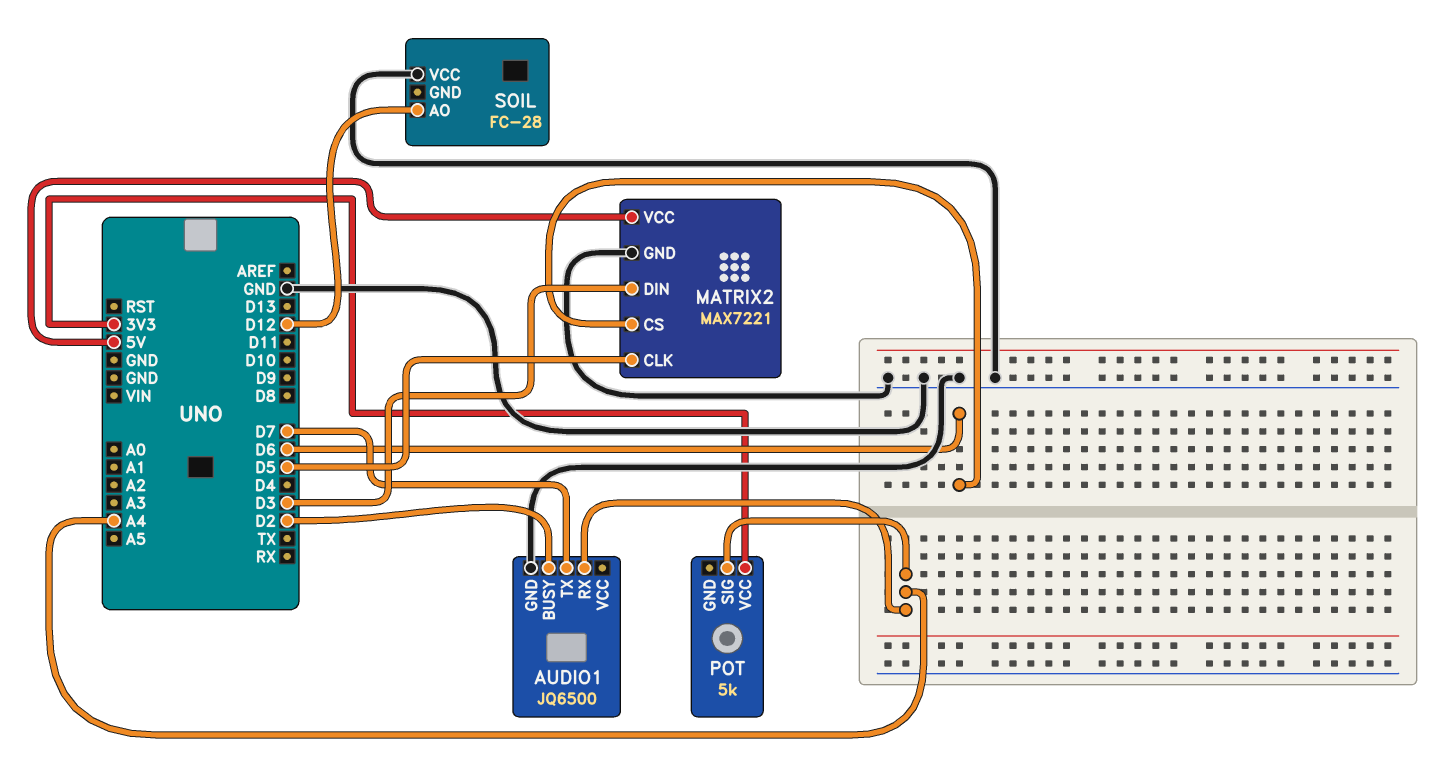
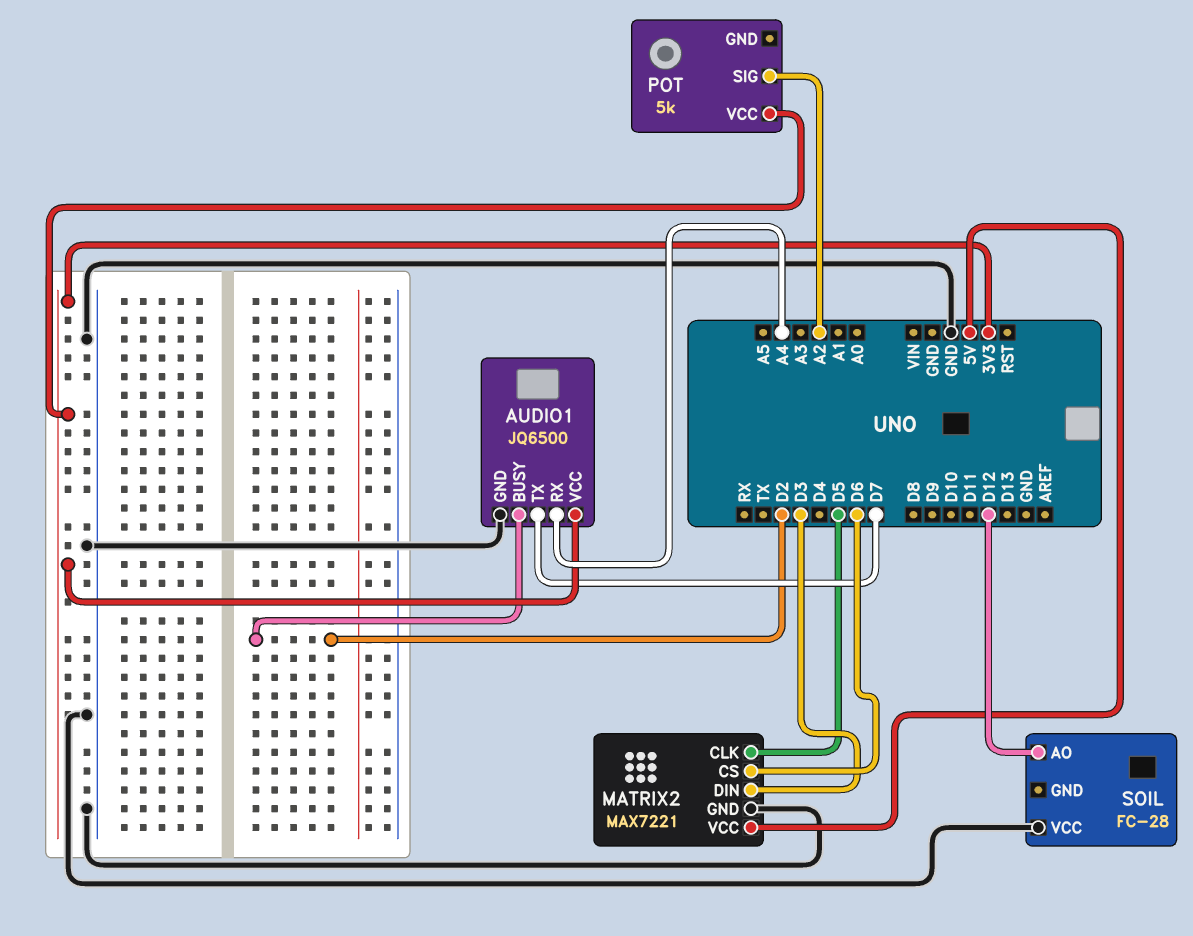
AUDIO1 pin VCC: none -> 3V3
POT pin SIG: A4 -> A2

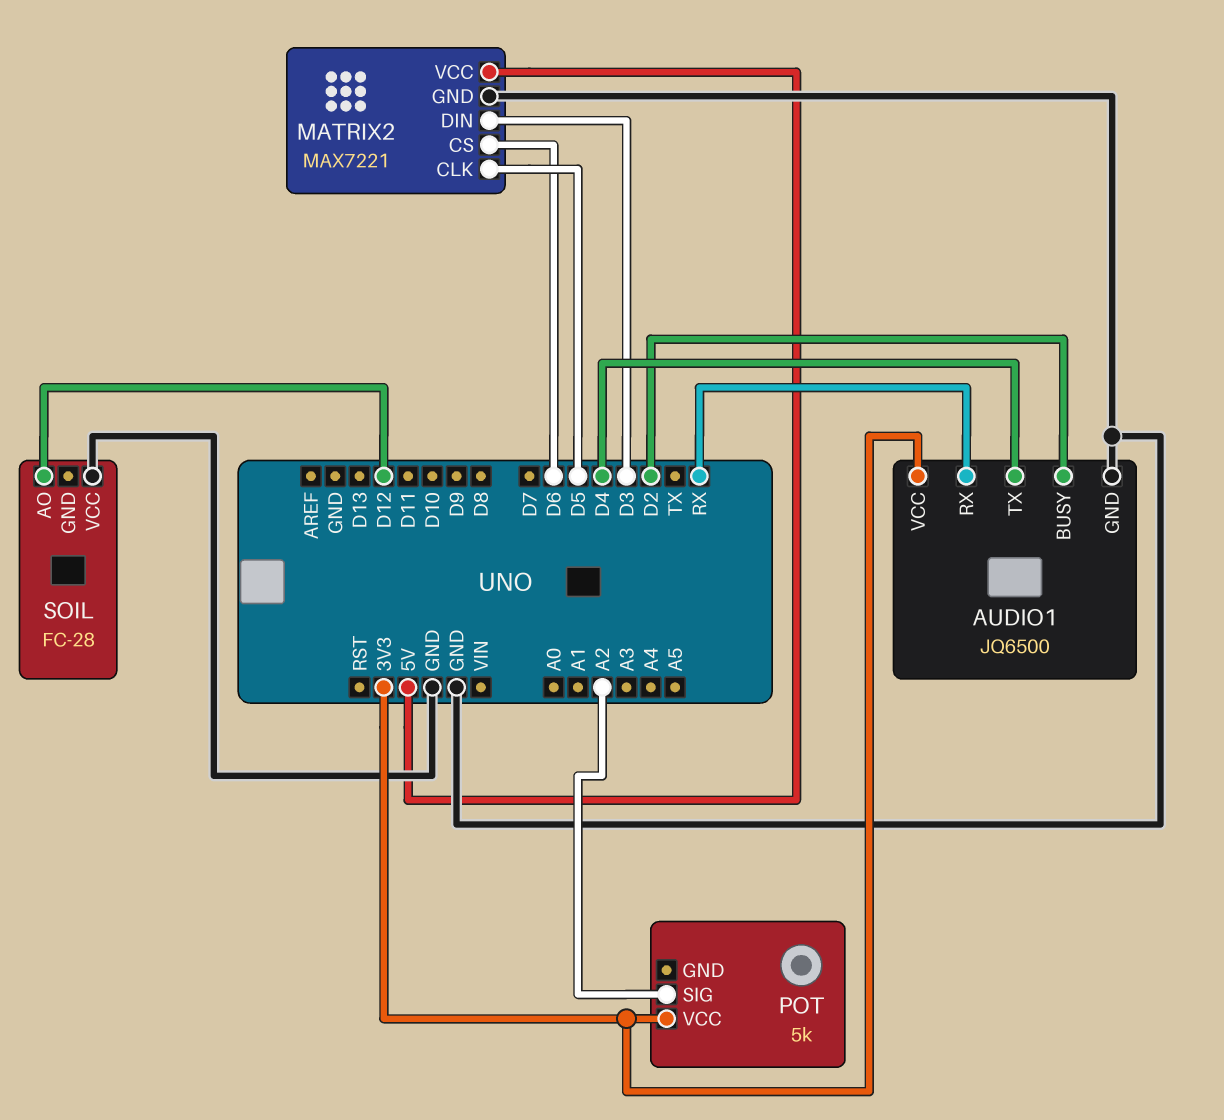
AUDIO1 pin RX: A4 -> RX
AUDIO1 pin TX: D7 -> D4

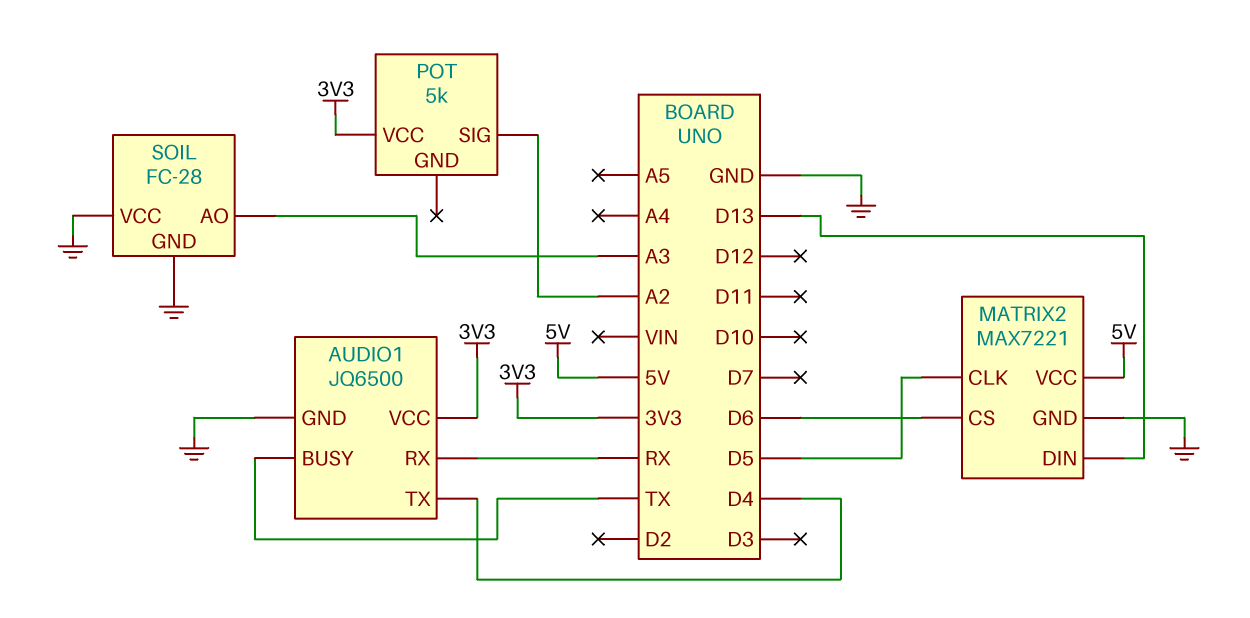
AUDIO1 pin BUSY: D2 -> TX
MATRIX2 pin DIN: D3 -> D13
SOIL pin AO: D12 -> A3
SOIL pin GND: none -> GND

